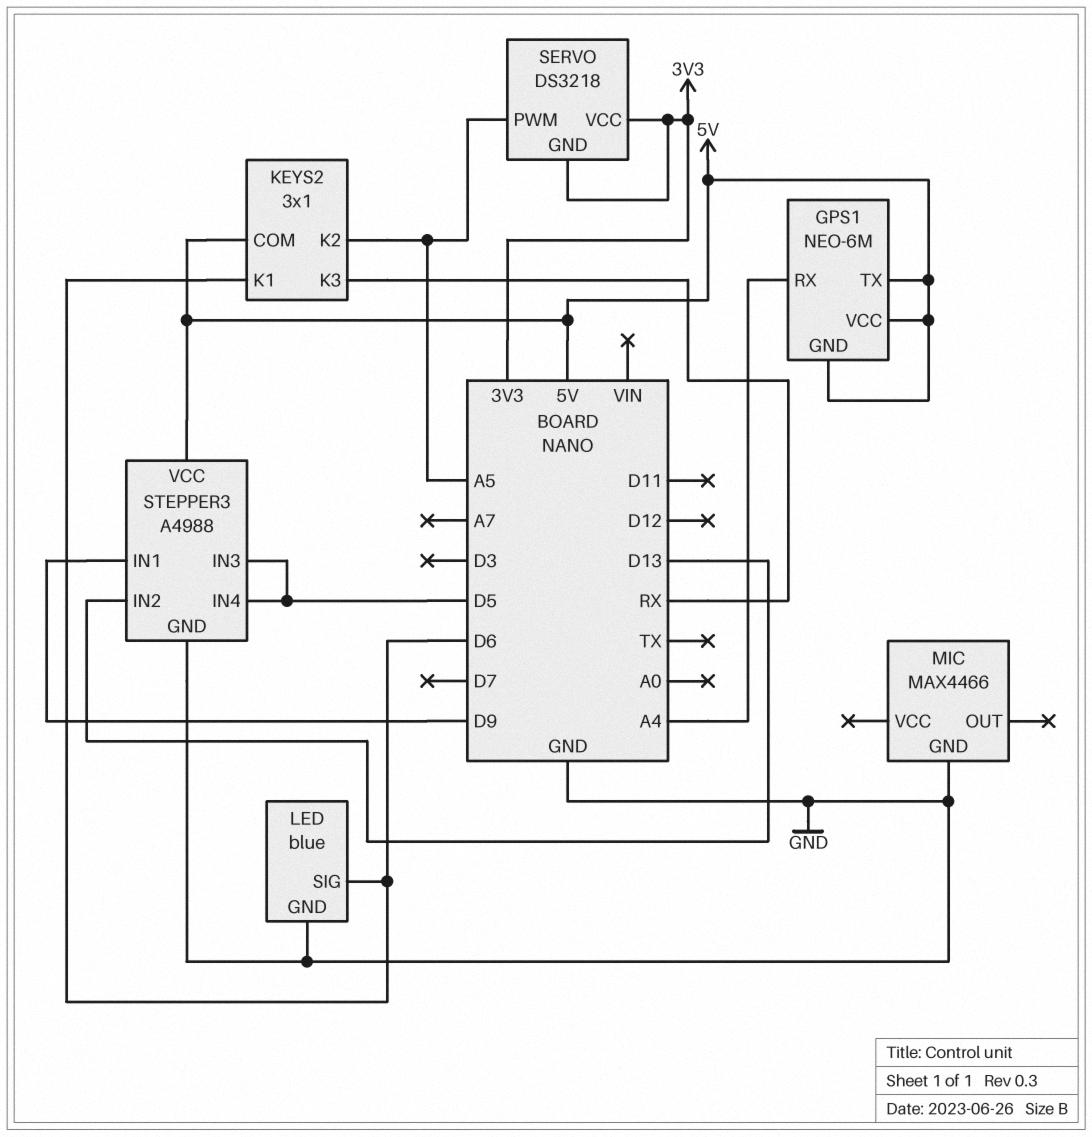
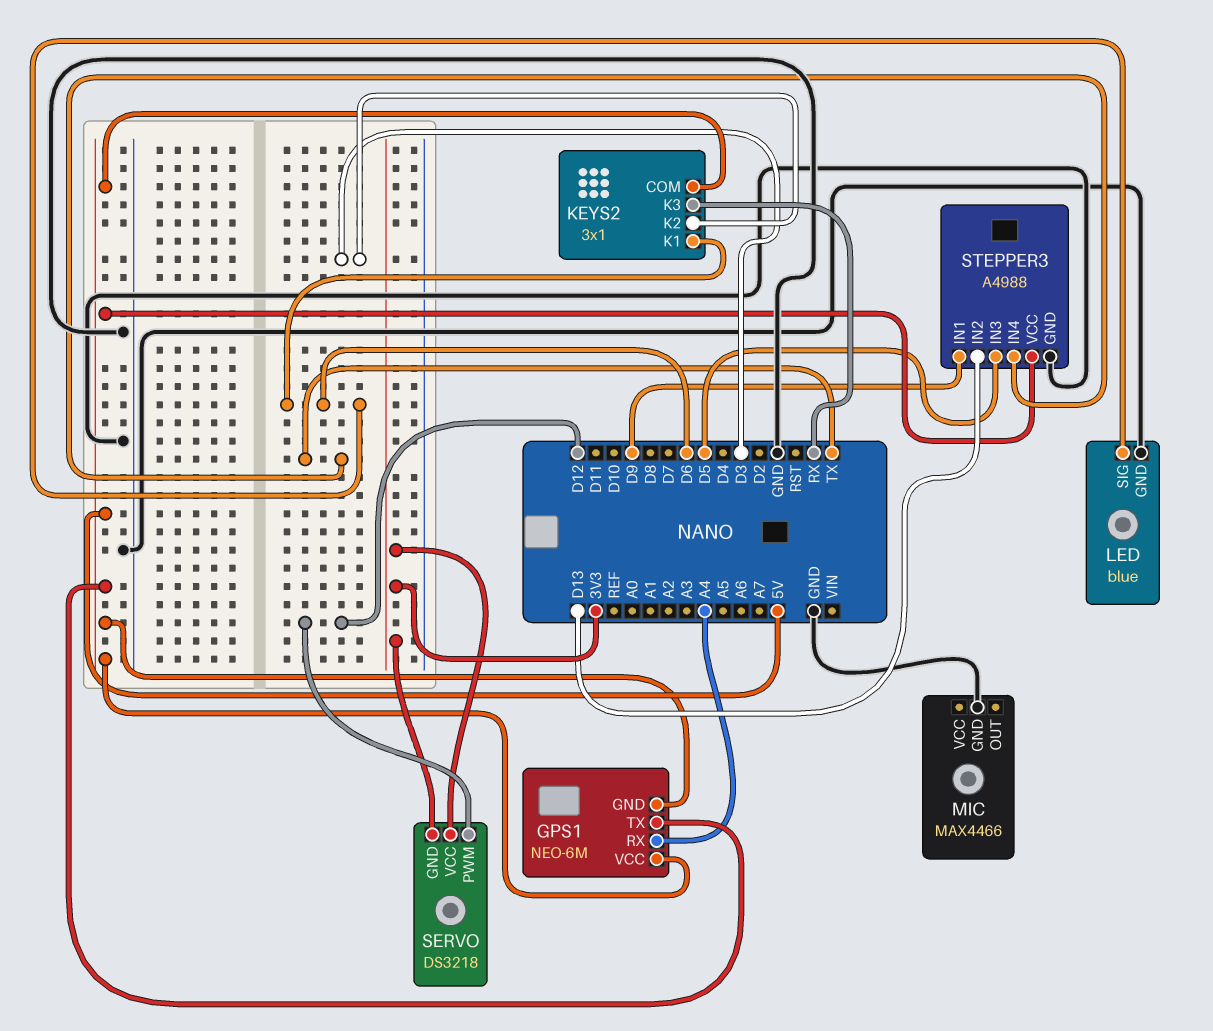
KEYS2 pin K2: A5 -> D3
SERVO pin PWM: A5 -> D12
STEPPER3 pin IN4: D5 -> TX

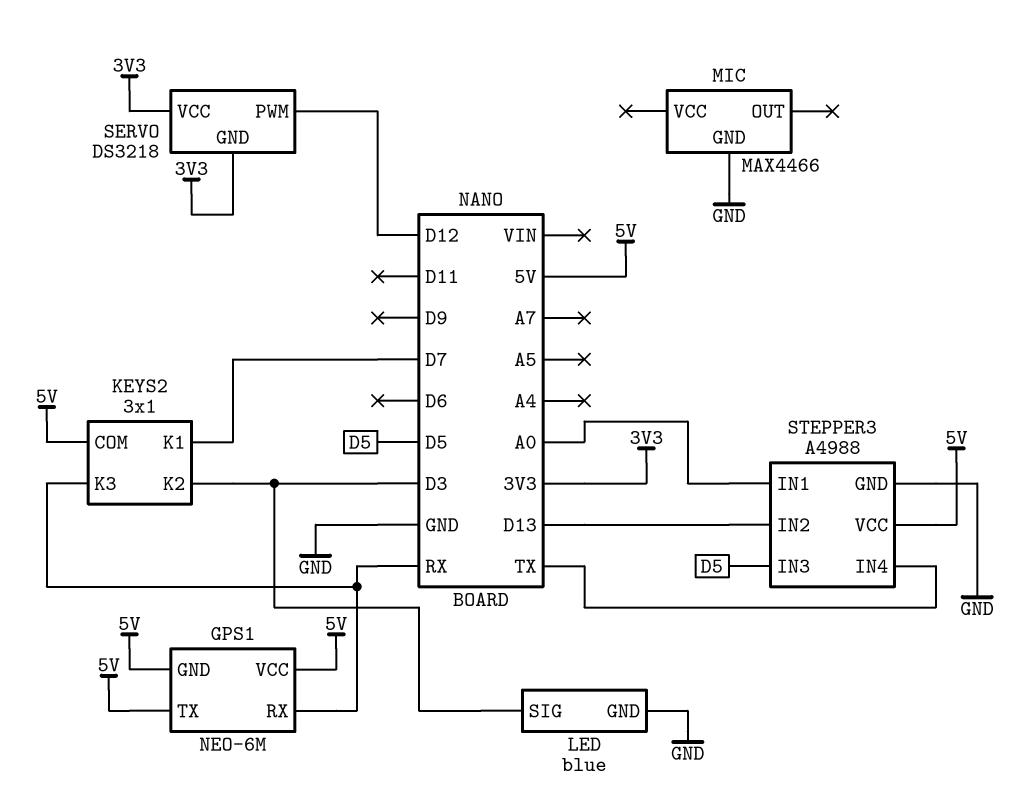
GPS1 pin RX: A4 -> RX
KEYS2 pin K1: D6 -> D7
LED pin SIG: D6 -> D3
STEPPER3 pin IN1: D9 -> A0

